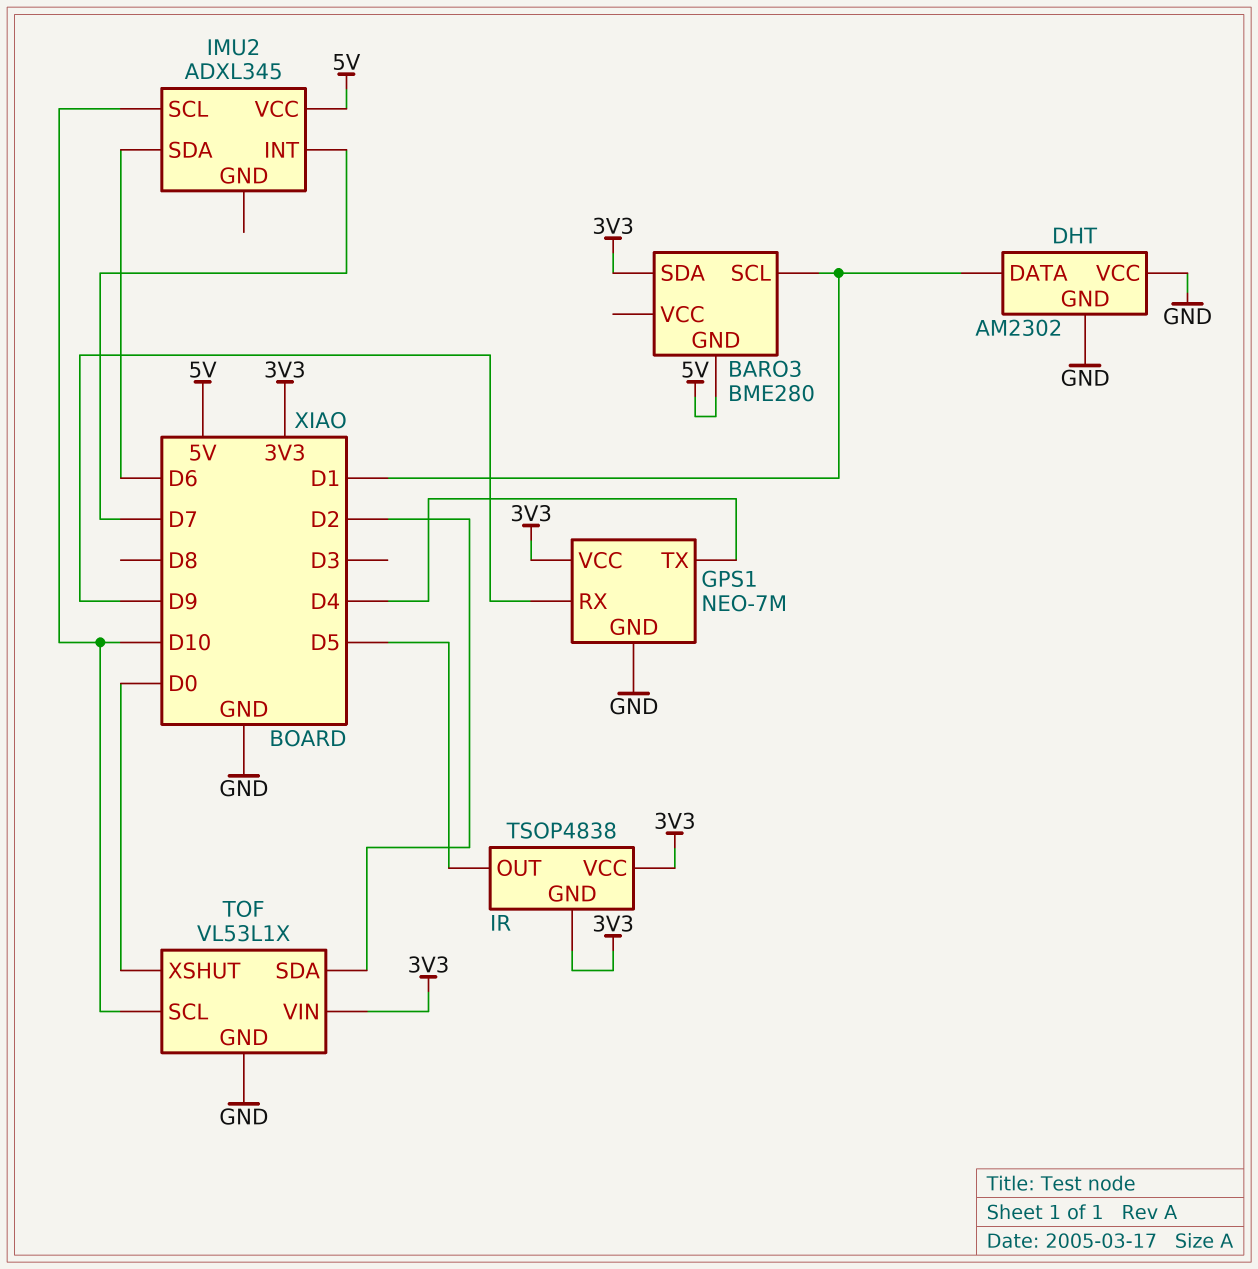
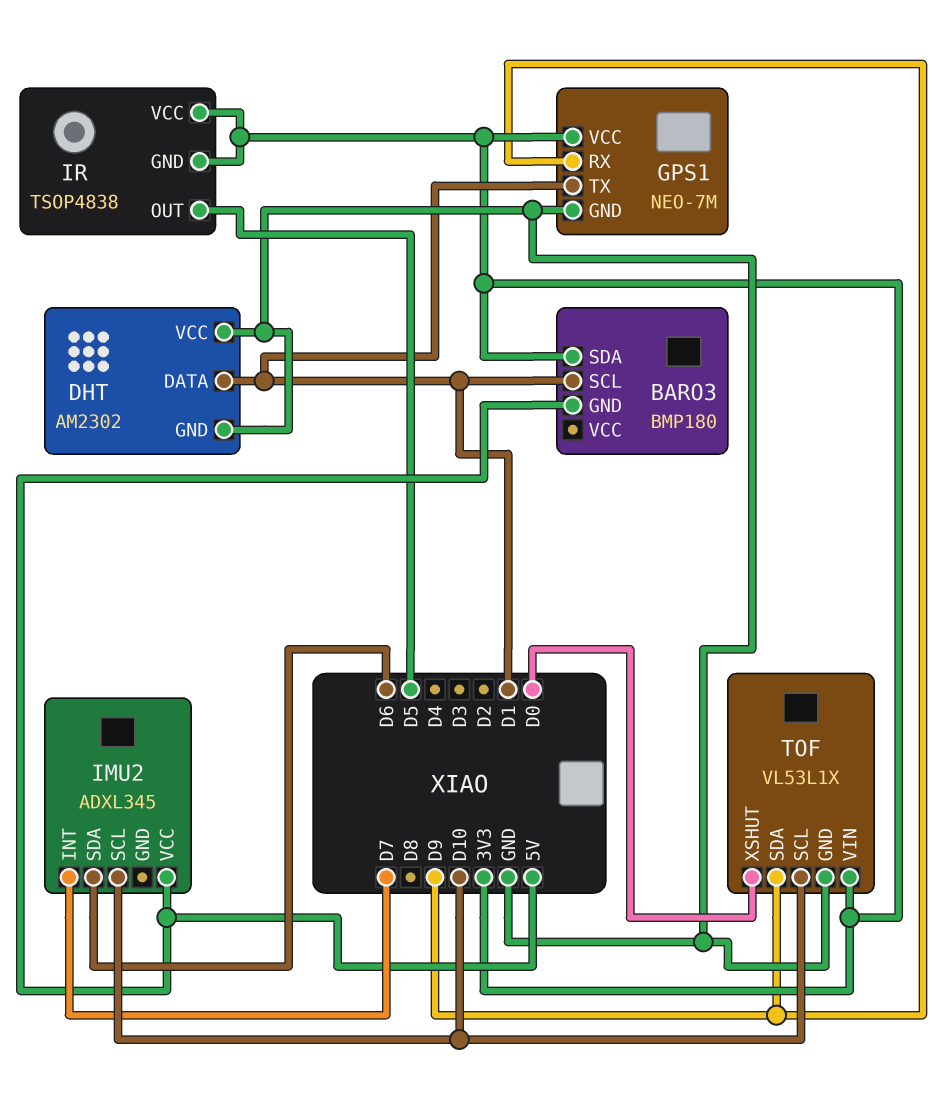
BARO3: BME280 -> BMP180
GPS1 pin TX: D4 -> D1
TOF pin SDA: D2 -> D9

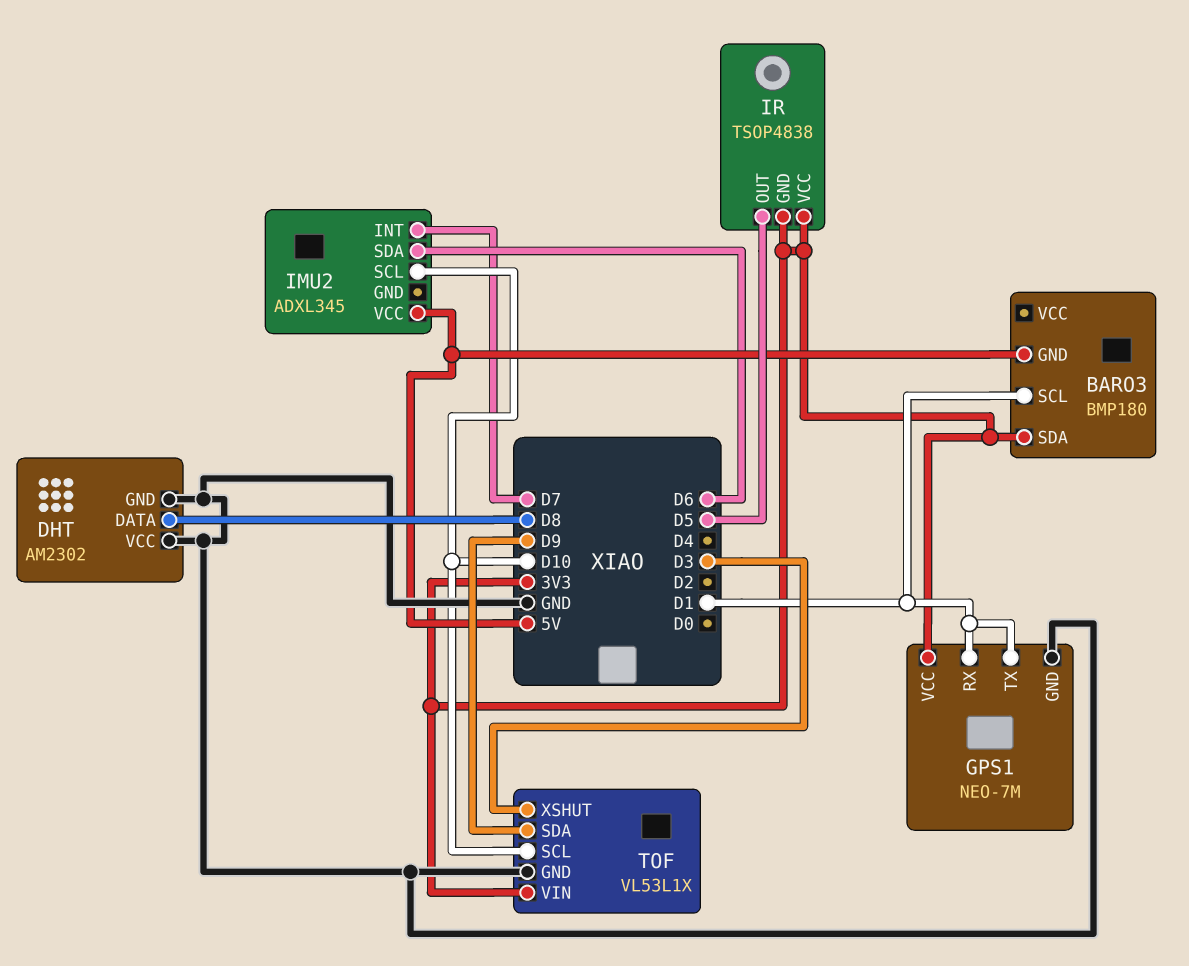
DHT pin DATA: D1 -> D8
GPS1 pin RX: D9 -> D1
TOF pin XSHUT: D0 -> D3

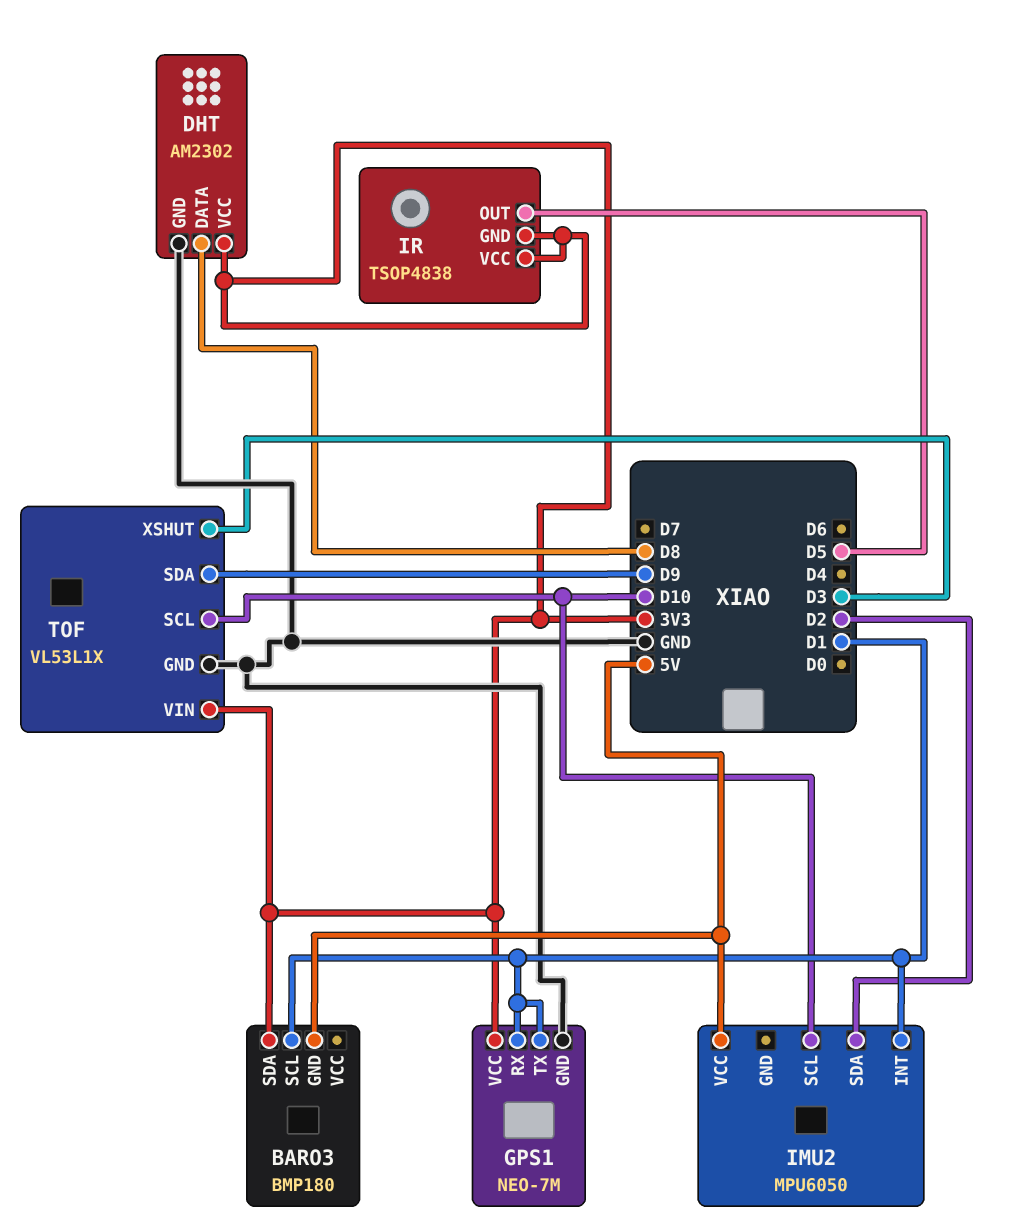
DHT pin VCC: GND -> 3V3
IMU2: ADXL345 -> MPU6050
IMU2 pin INT: D7 -> D1
IMU2 pin SDA: D6 -> D2

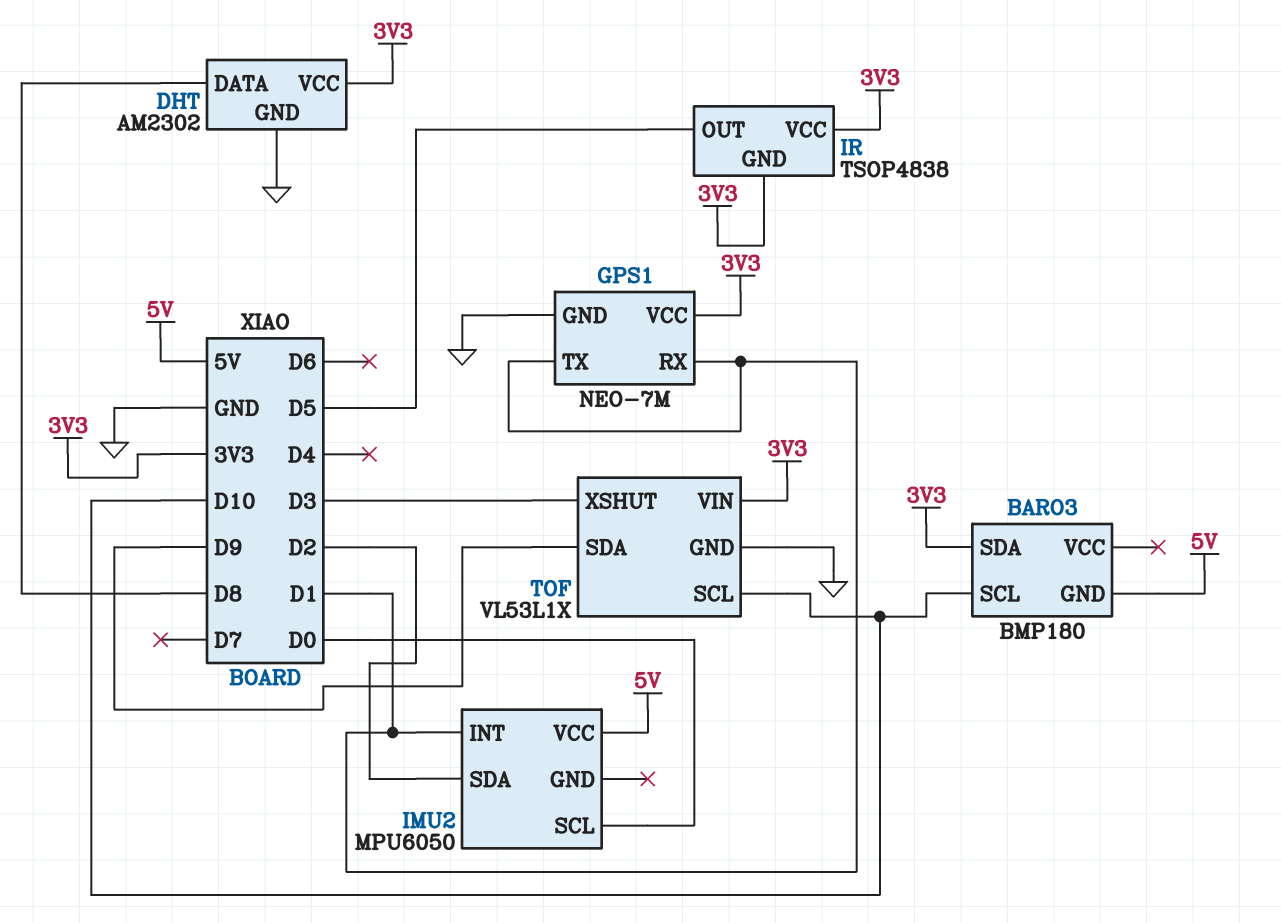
BARO3 pin SCL: D1 -> D10
IMU2 pin SCL: D10 -> D0

